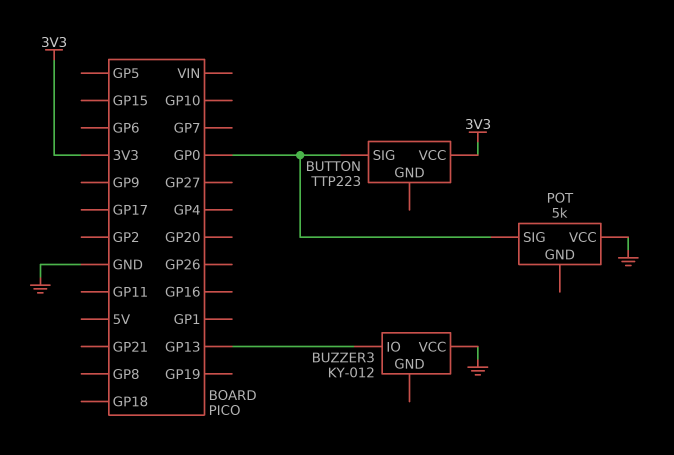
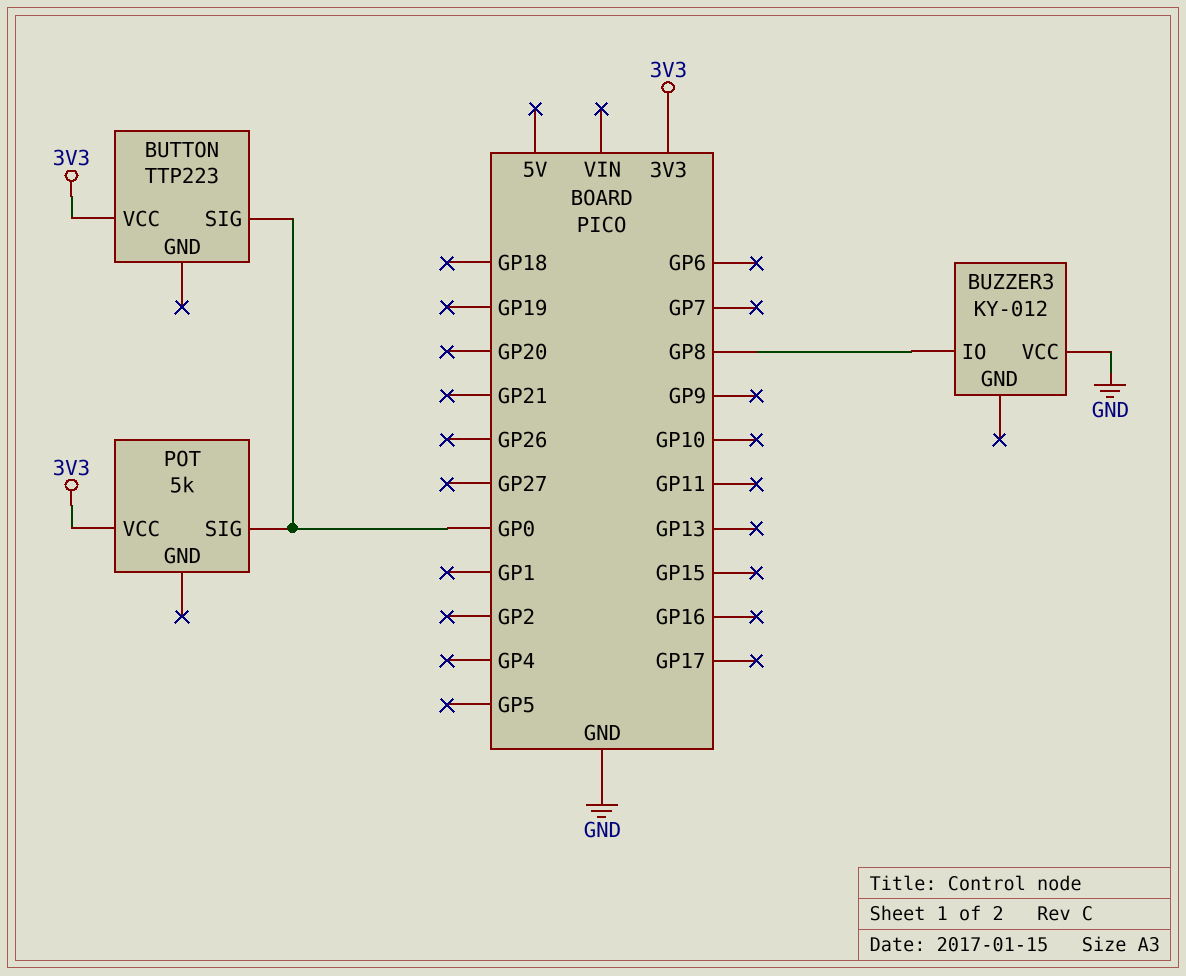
BUZZER3 pin IO: GP13 -> GP8
POT pin VCC: GND -> 3V3

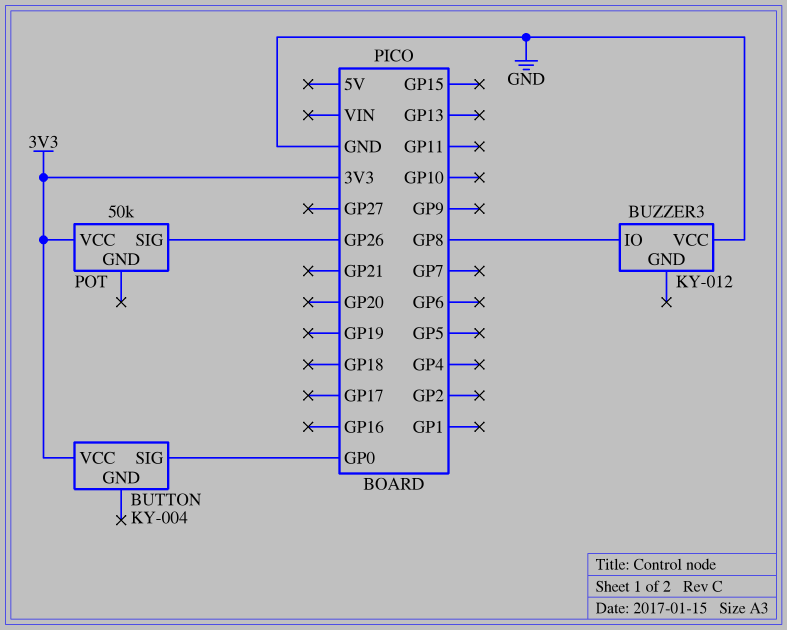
BUTTON: TTP223 -> KY-004
POT: 5k -> 50k
POT pin SIG: GP0 -> GP26

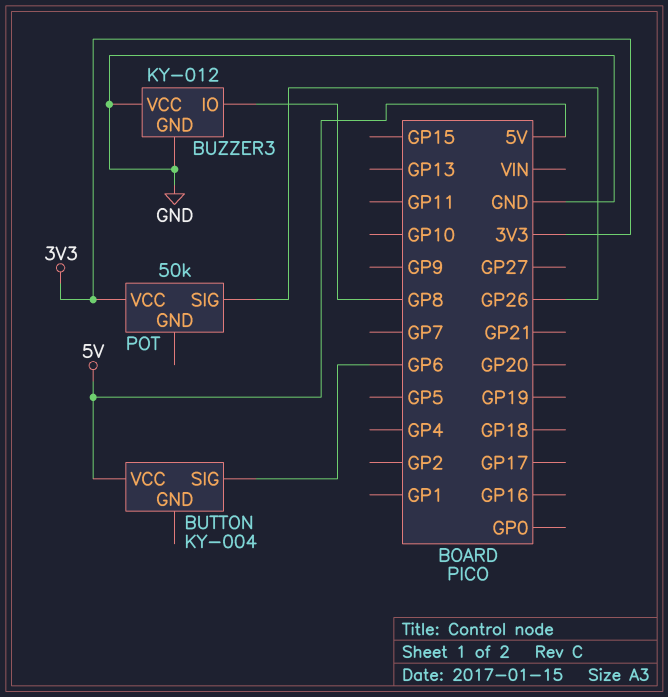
BUTTON pin SIG: GP0 -> GP6
BUTTON pin VCC: 3V3 -> 5V
BUZZER3 pin GND: none -> GND

